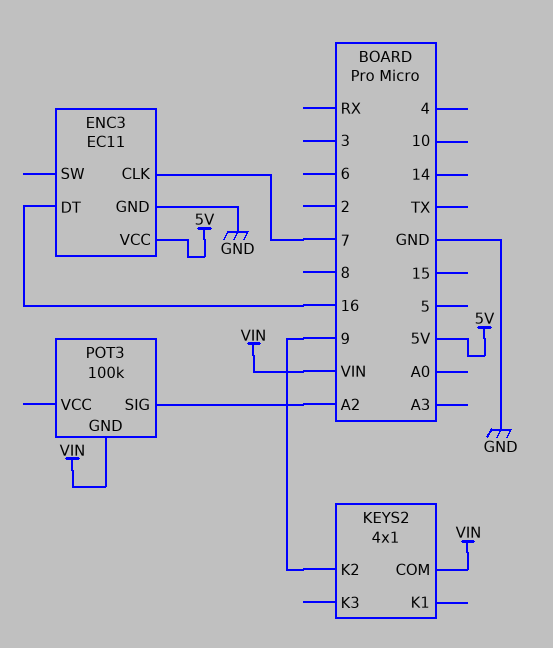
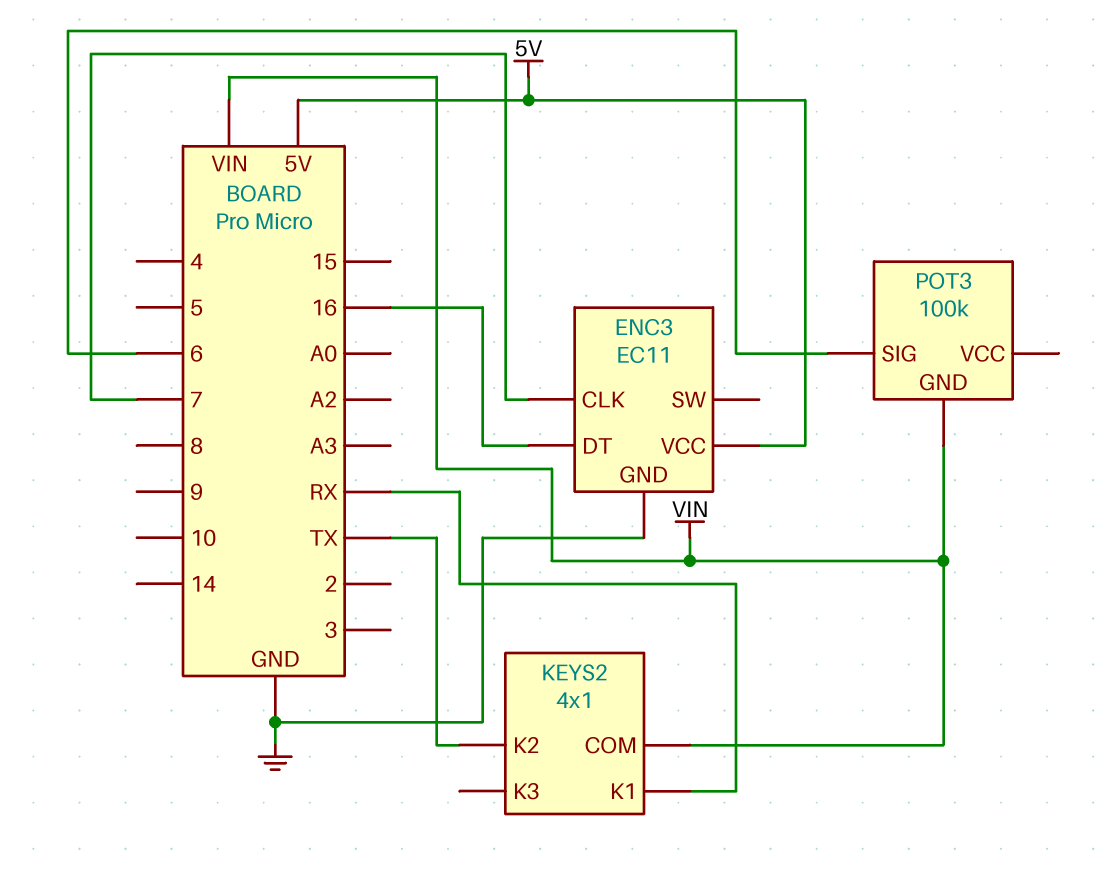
KEYS2 pin K1: none -> RX
KEYS2 pin K2: 9 -> TX
POT3 pin SIG: A2 -> 6

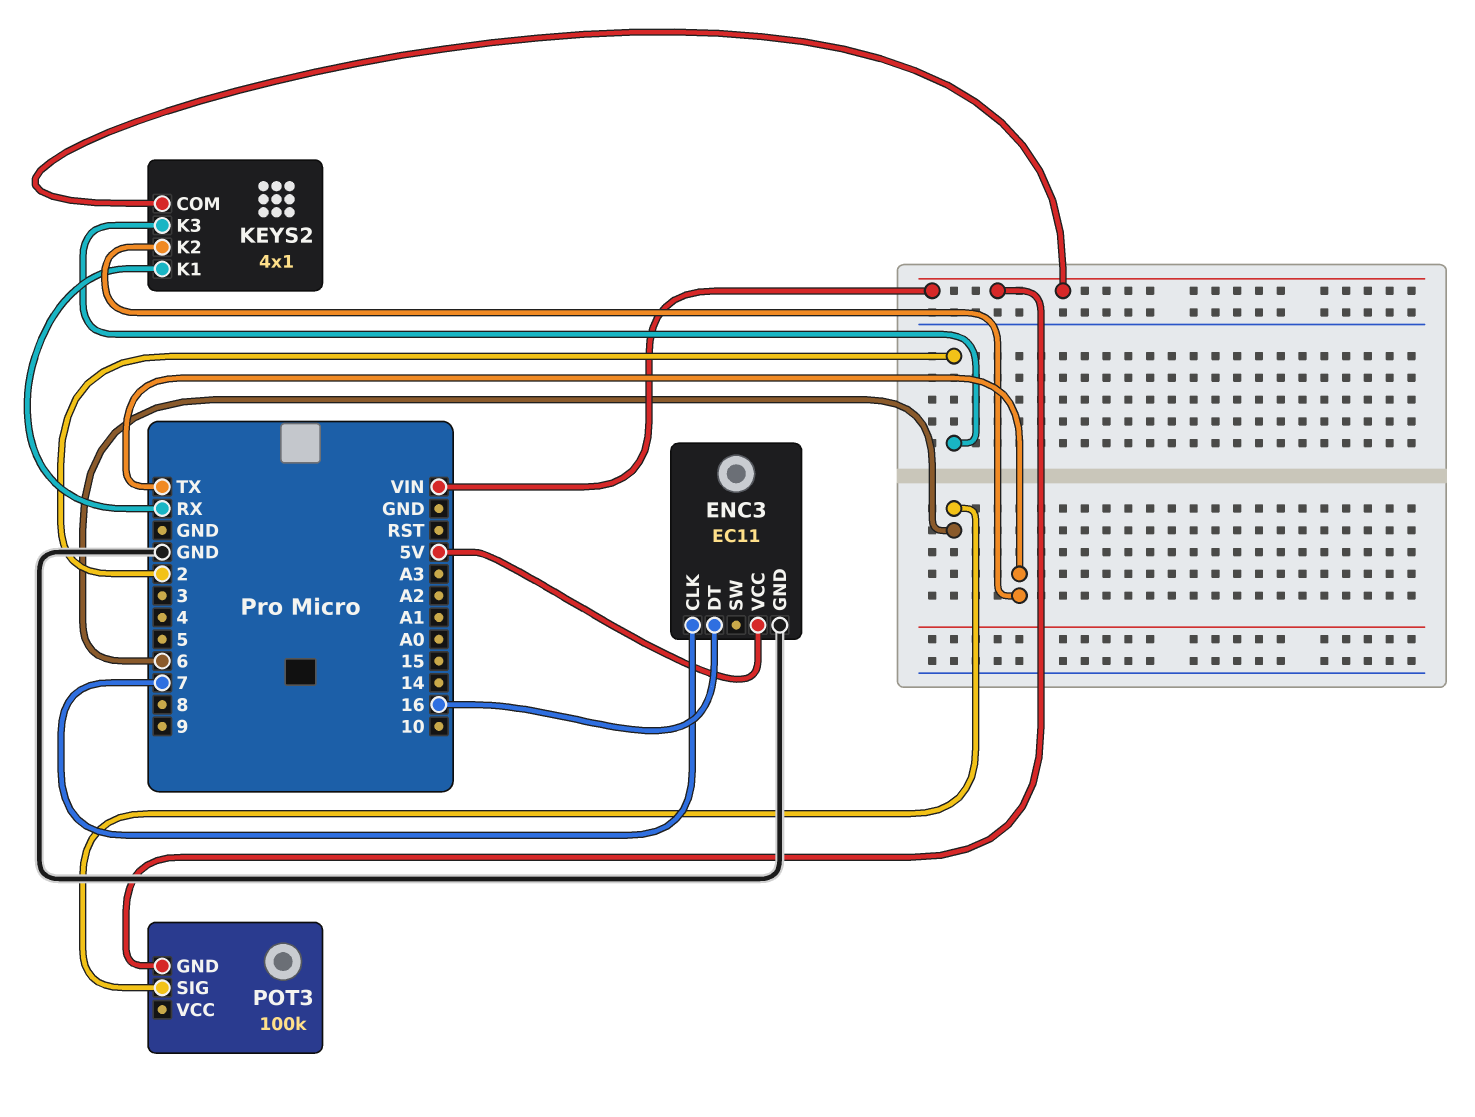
KEYS2 pin K3: none -> 2

